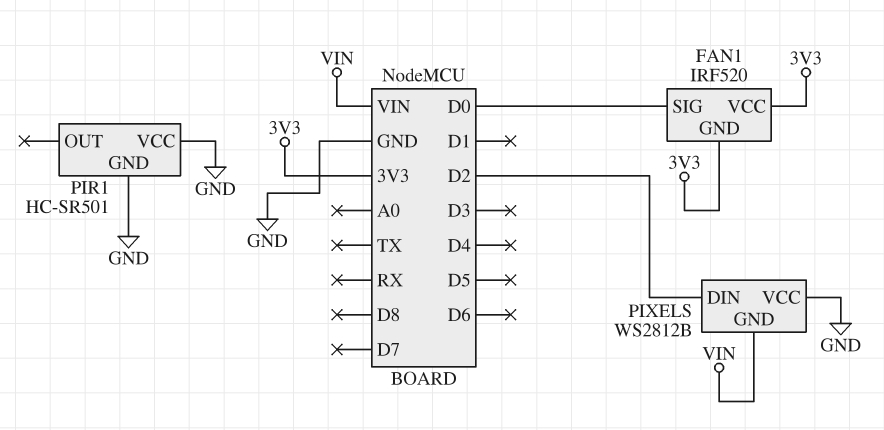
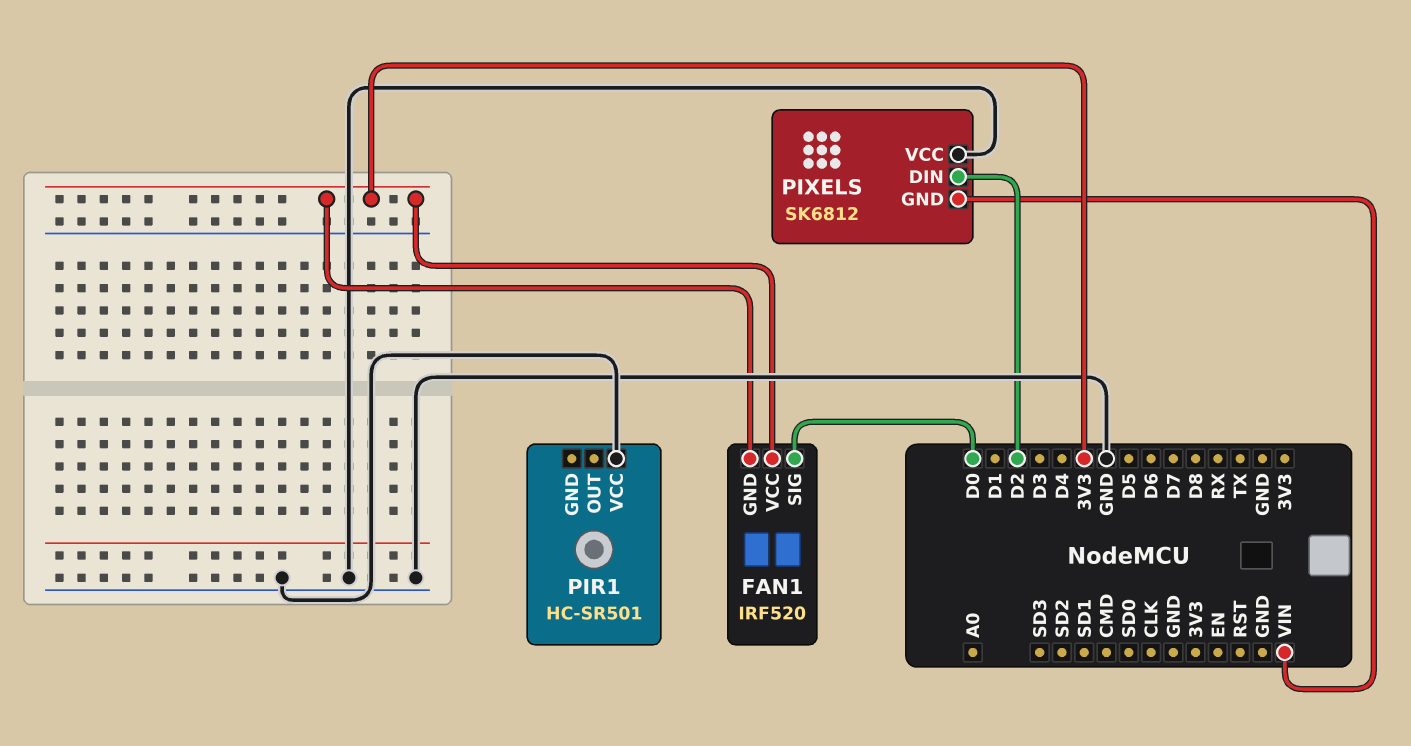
PIR1 pin GND: GND -> none
PIXELS: WS2812B -> SK6812

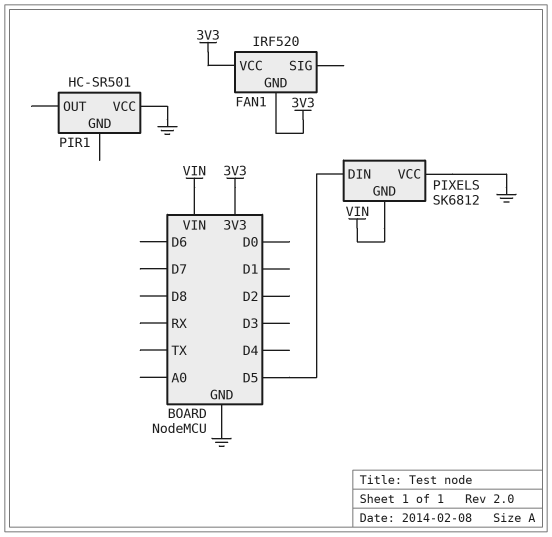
FAN1 pin SIG: D0 -> none
PIXELS pin DIN: D2 -> D5

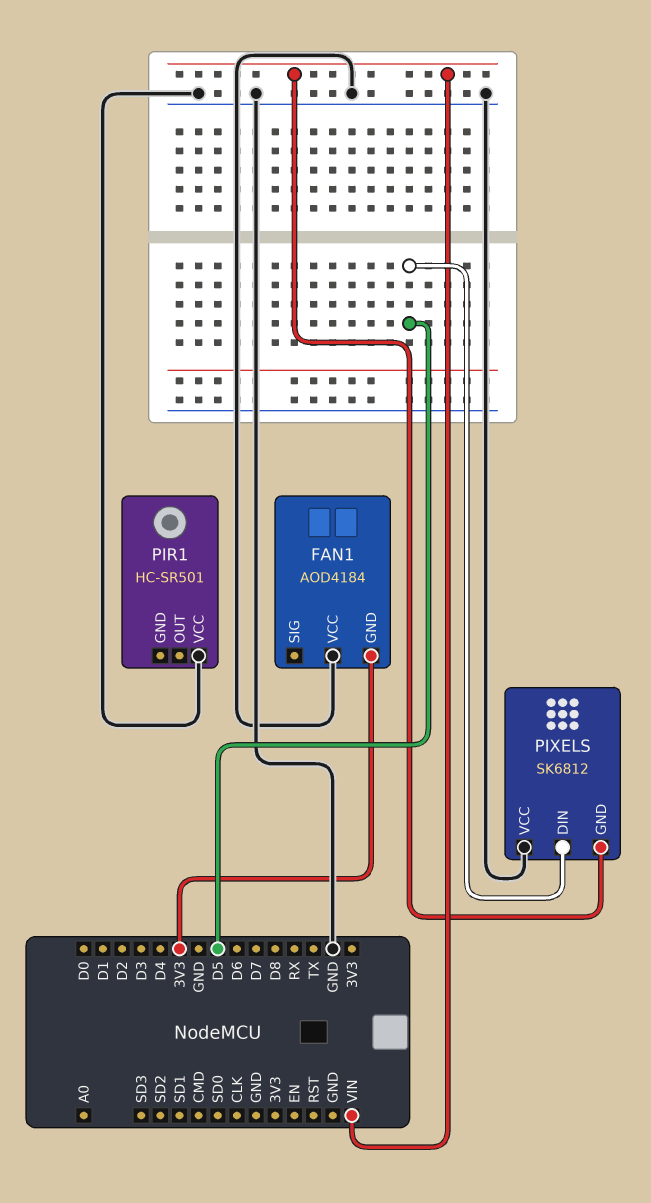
FAN1: IRF520 -> AOD4184
FAN1 pin VCC: 3V3 -> GND

